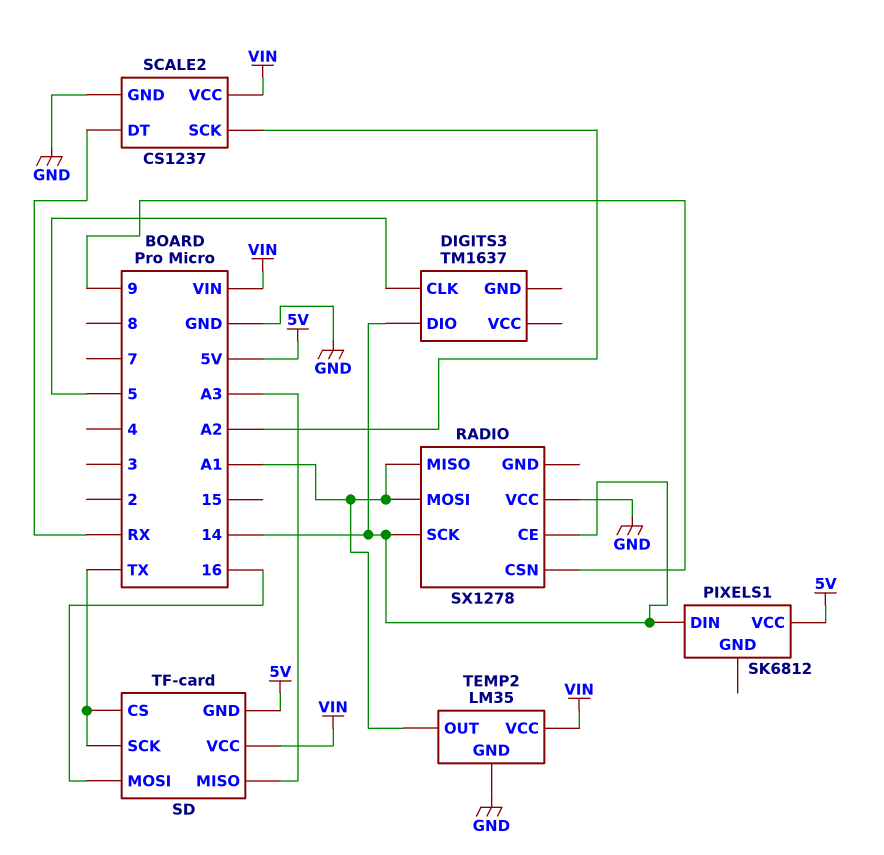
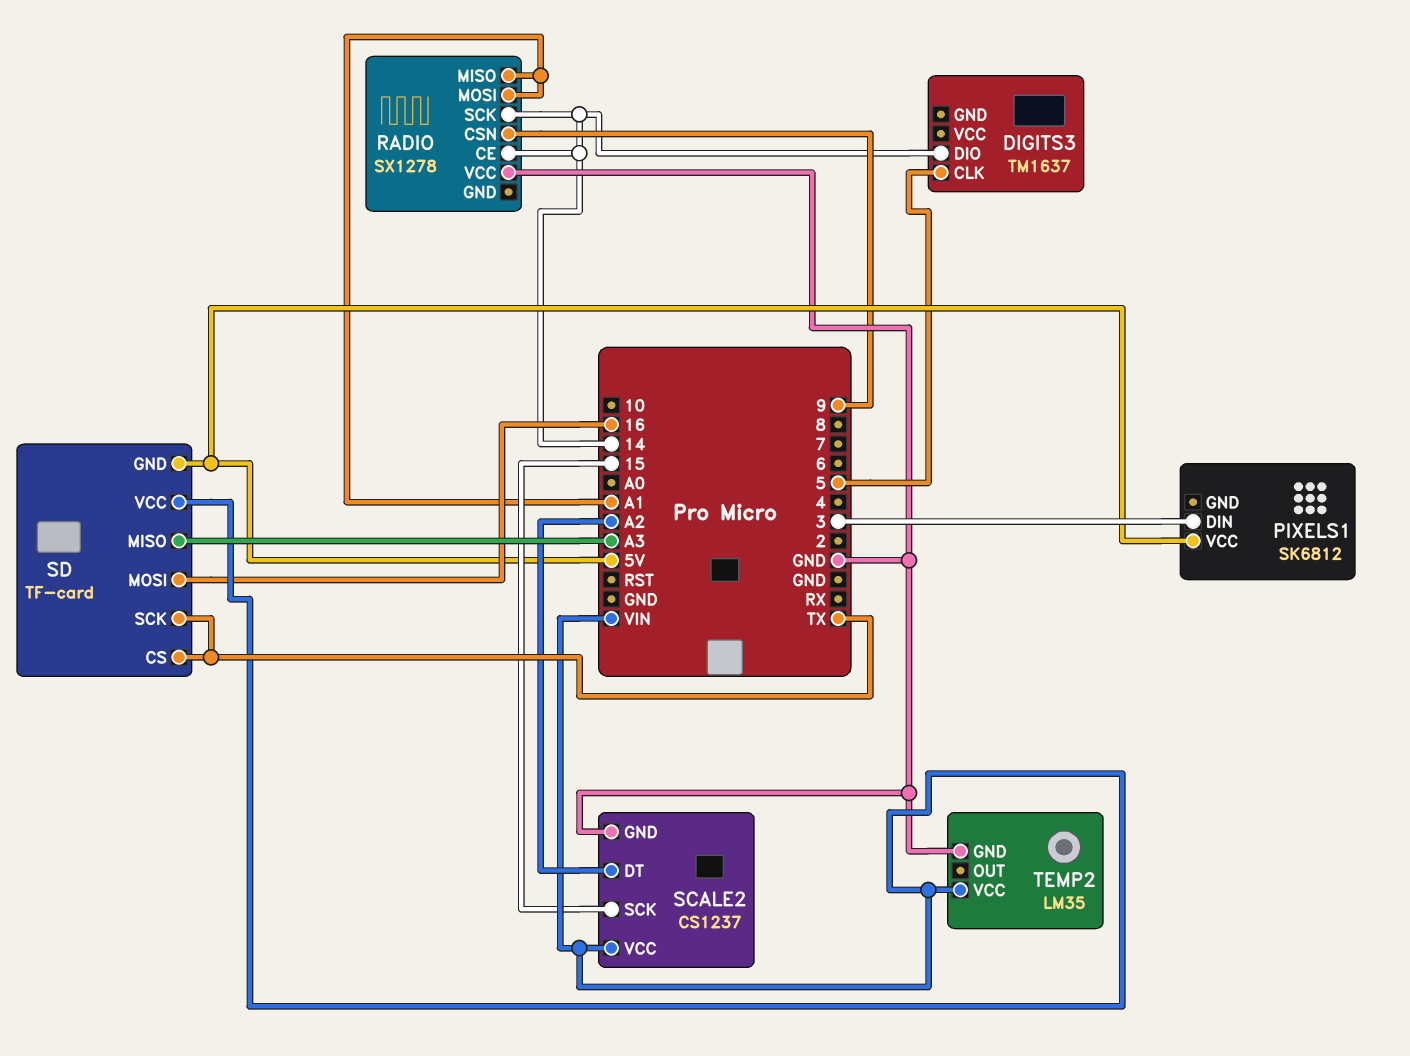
PIXELS1 pin DIN: 14 -> 3
SCALE2 pin DT: RX -> A2
SCALE2 pin SCK: A2 -> 15
TEMP2 pin OUT: A1 -> none

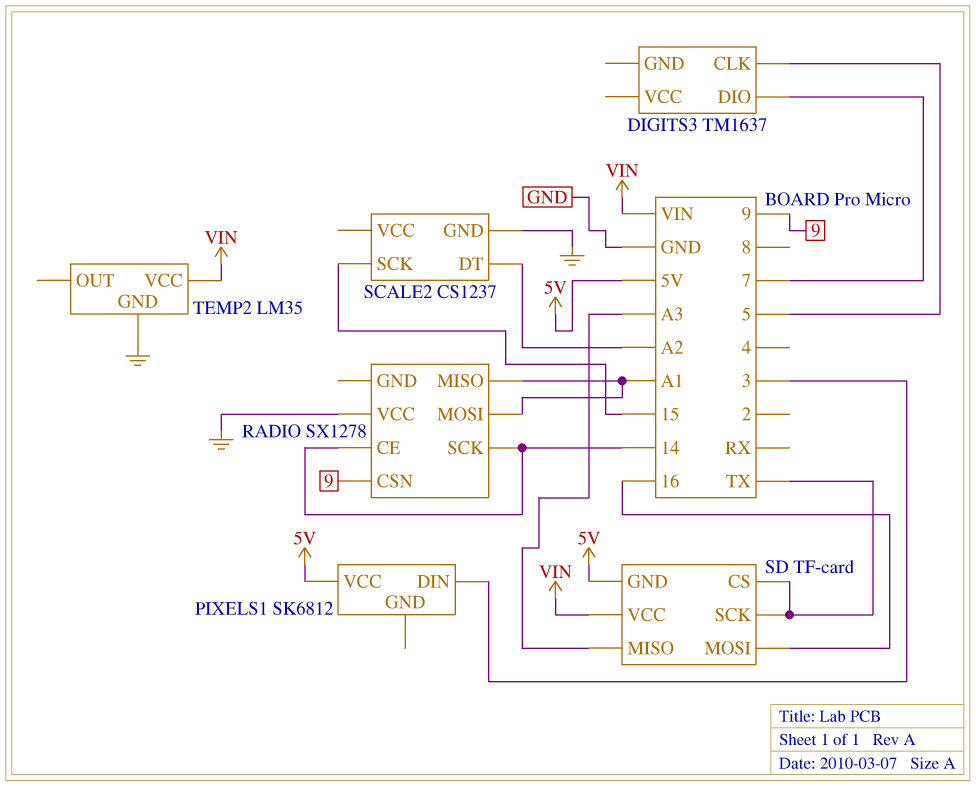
DIGITS3 pin DIO: 14 -> 7
SCALE2 pin VCC: VIN -> none

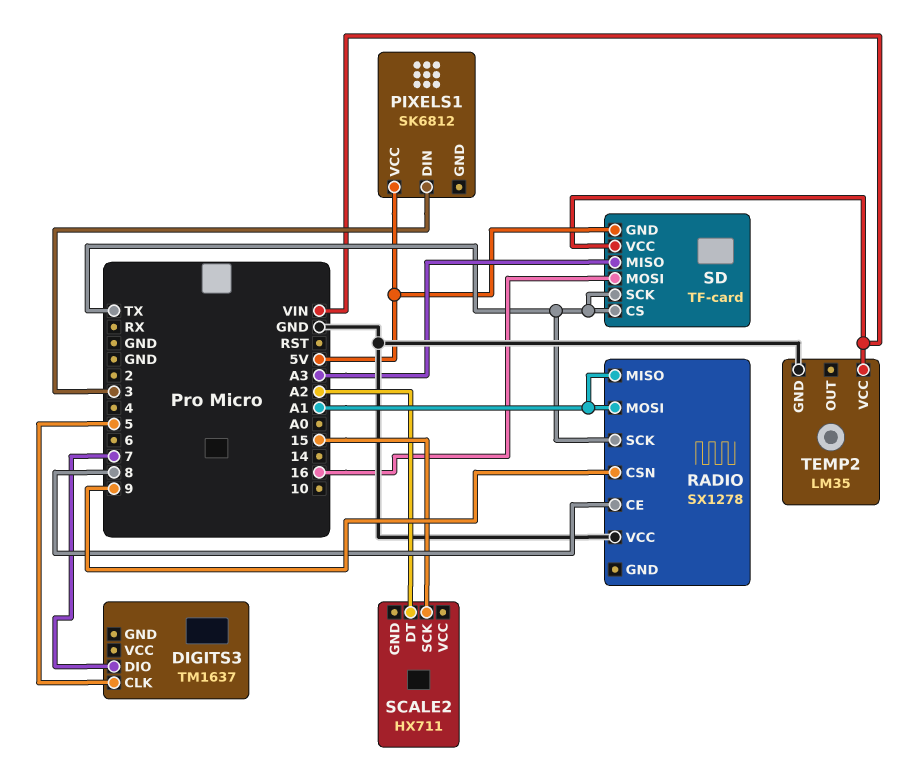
RADIO pin CE: 14 -> 8
RADIO pin SCK: 14 -> TX
SCALE2: CS1237 -> HX711
SCALE2 pin GND: GND -> none

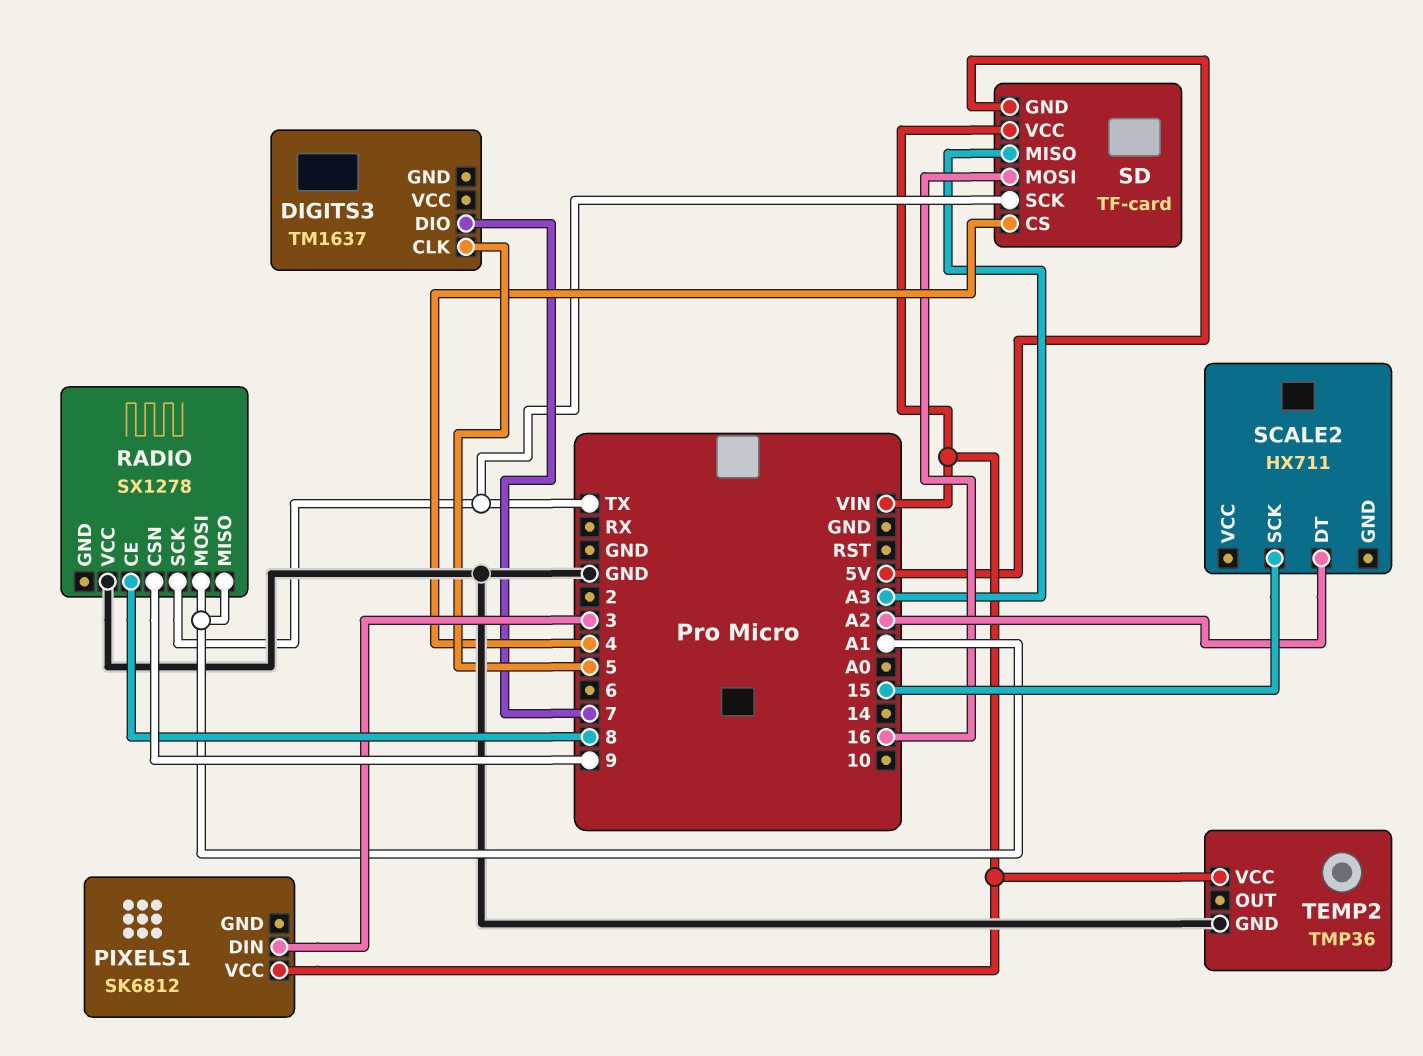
PIXELS1 pin VCC: 5V -> VIN
SD pin CS: TX -> 4
TEMP2: LM35 -> TMP36

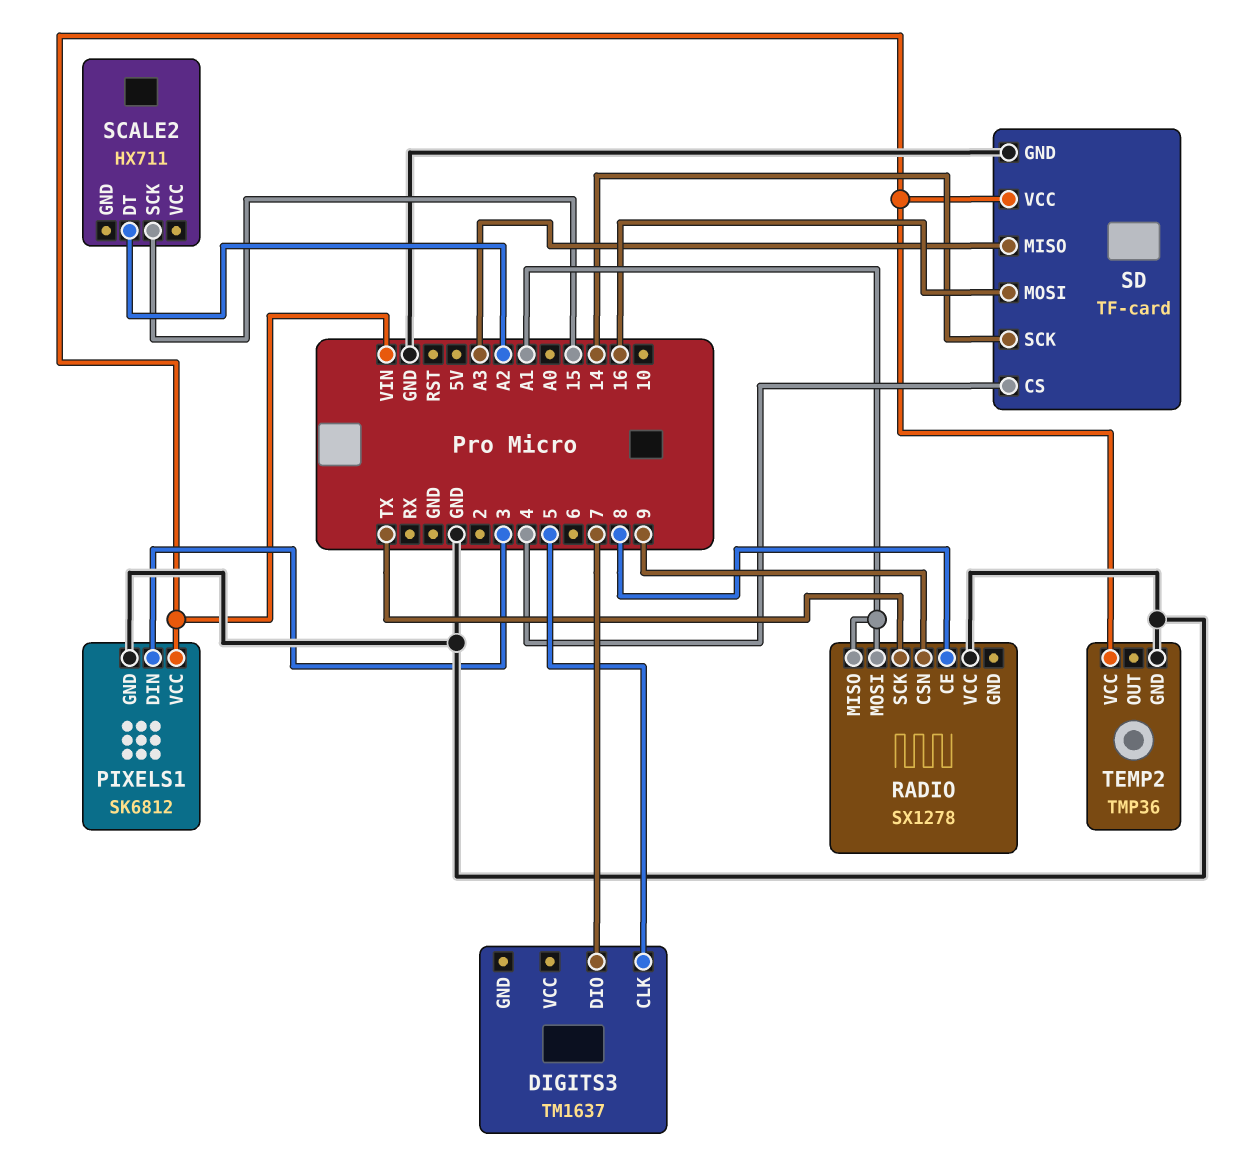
PIXELS1 pin GND: none -> GND
SD pin GND: 5V -> GND
SD pin SCK: TX -> 14

